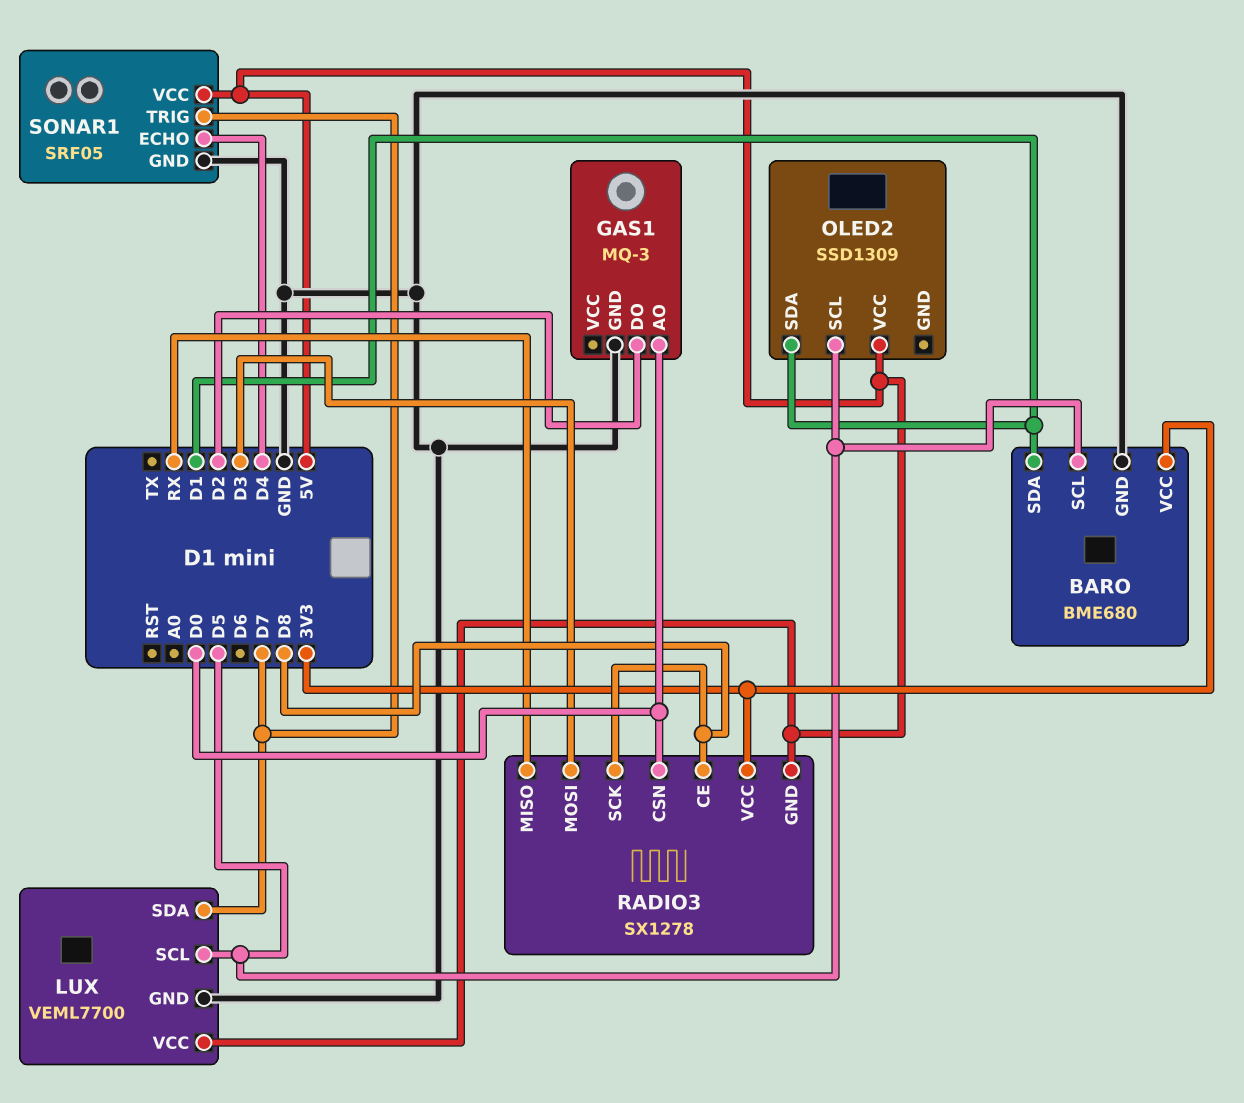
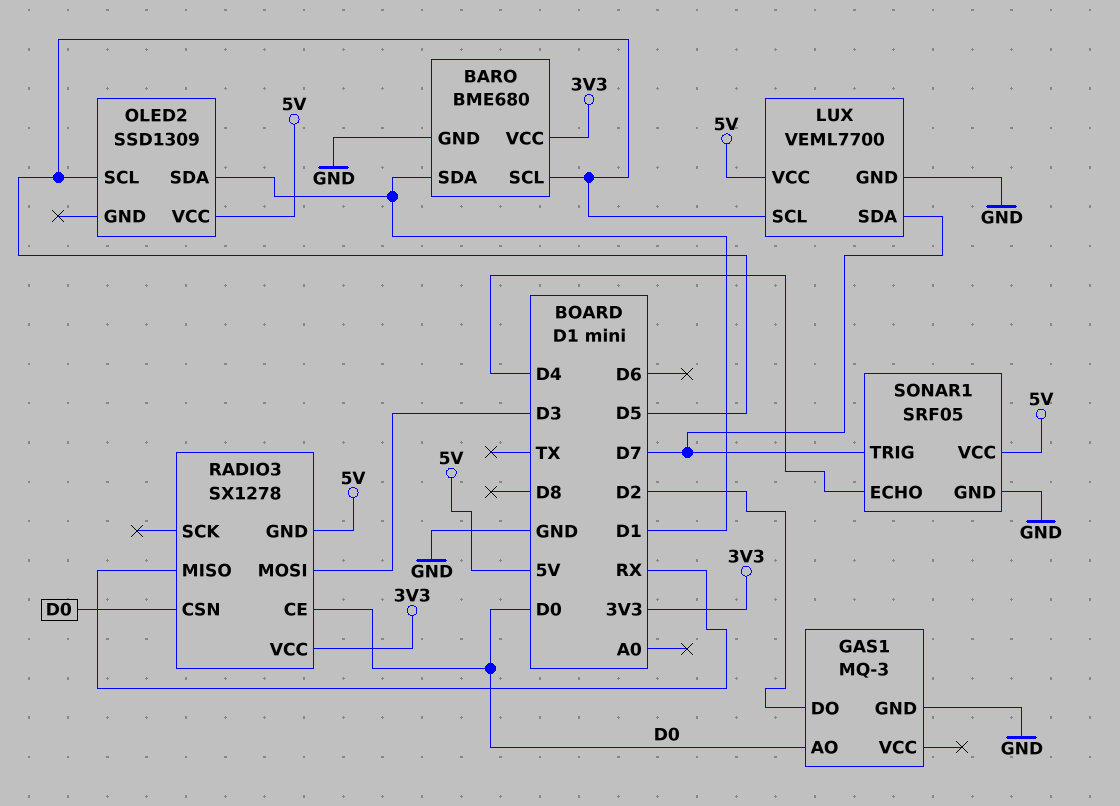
RADIO3 pin CE: D8 -> D0
RADIO3 pin SCK: D8 -> none

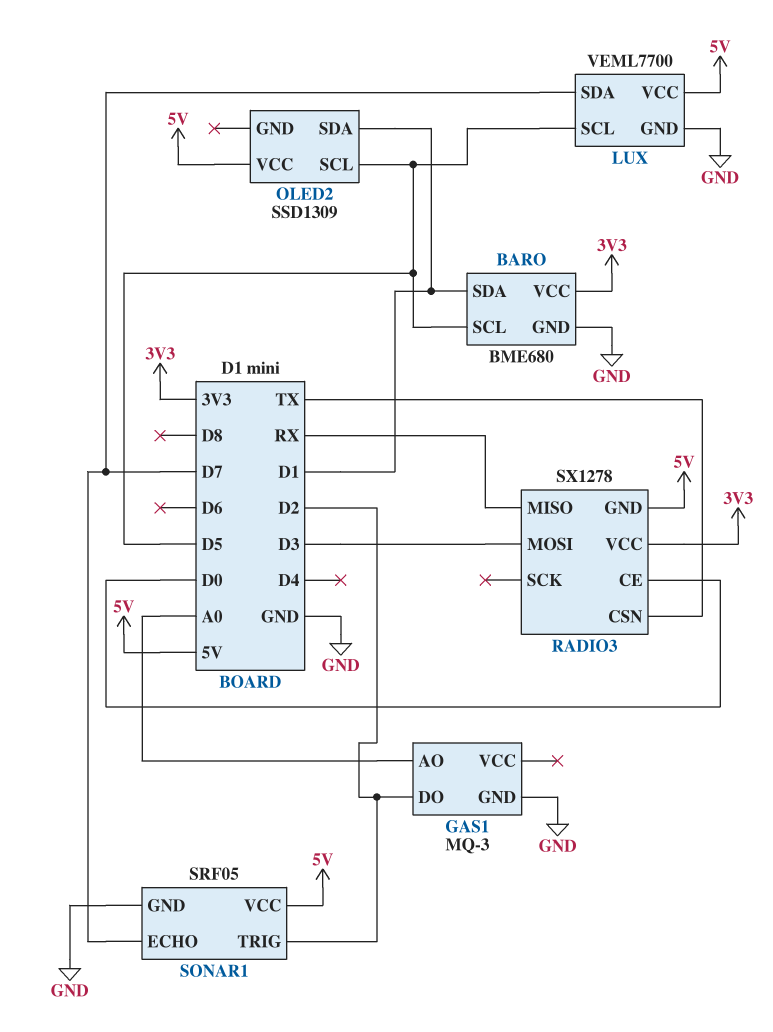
GAS1 pin AO: D0 -> A0
RADIO3 pin CSN: D0 -> TX
SONAR1 pin ECHO: D4 -> D7
SONAR1 pin TRIG: D7 -> D2

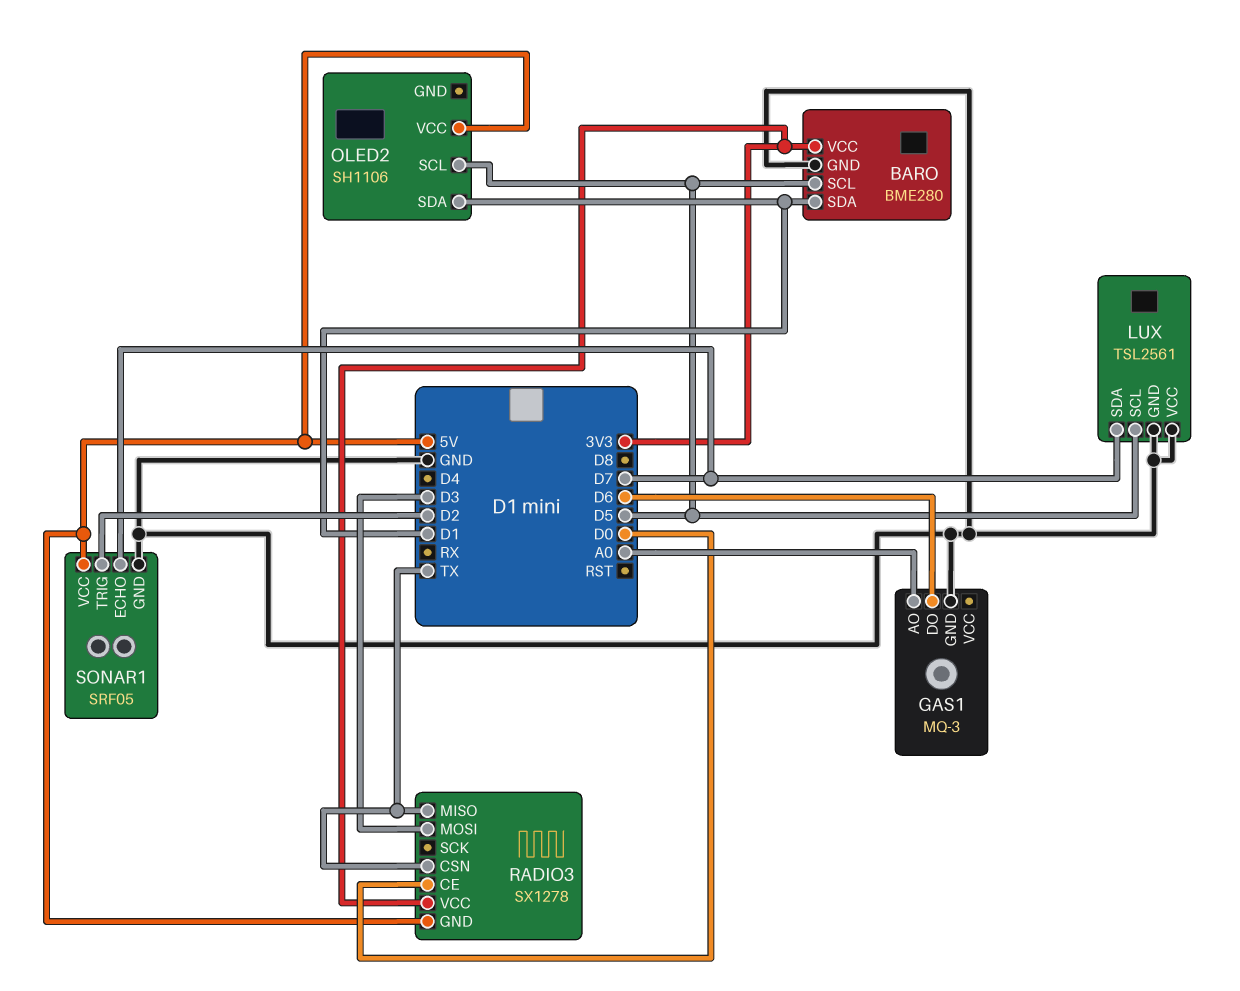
BARO: BME680 -> BME280
GAS1 pin DO: D2 -> D6
LUX: VEML7700 -> TSL2561
LUX pin VCC: 5V -> GND
OLED2: SSD1309 -> SH1106
RADIO3 pin MISO: RX -> TX

